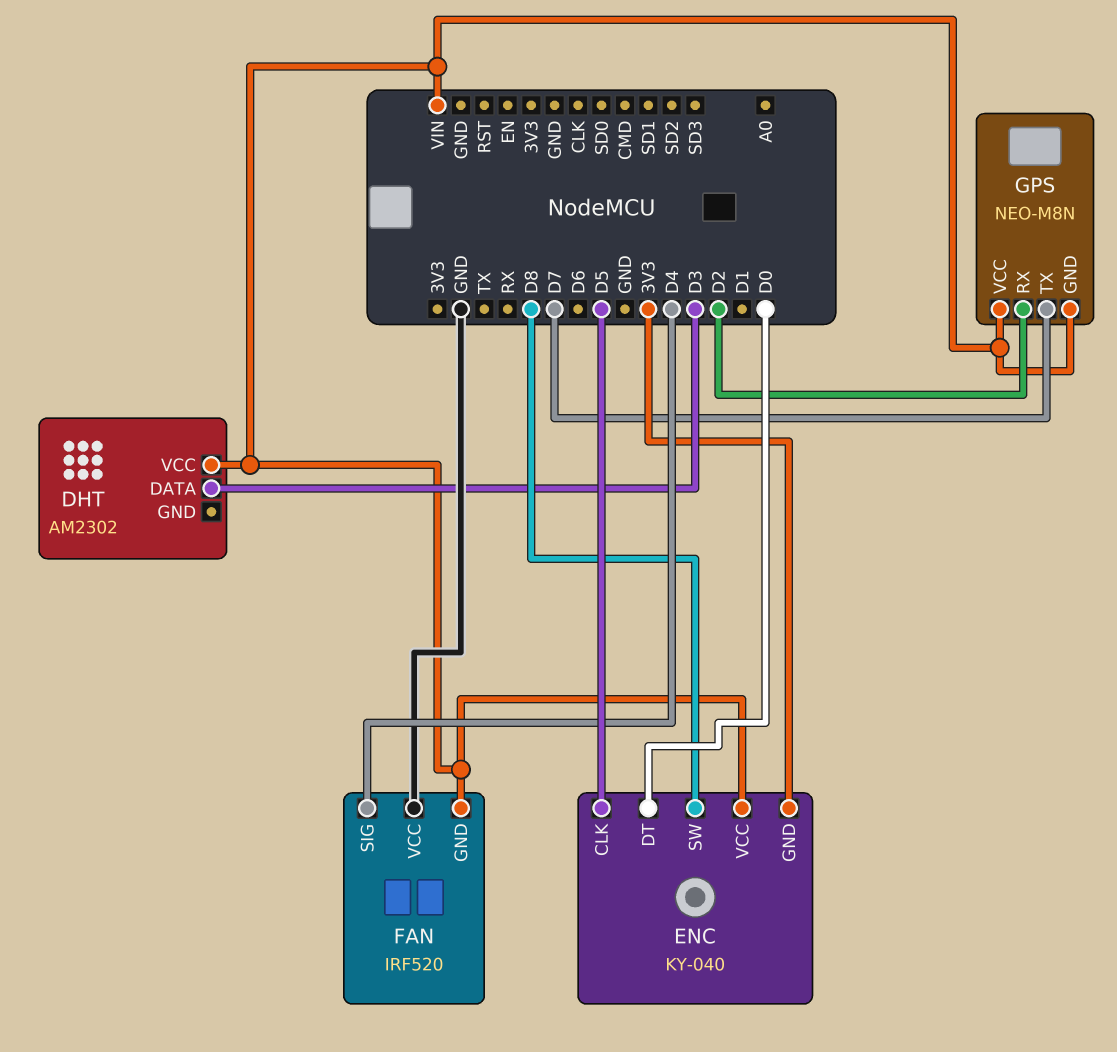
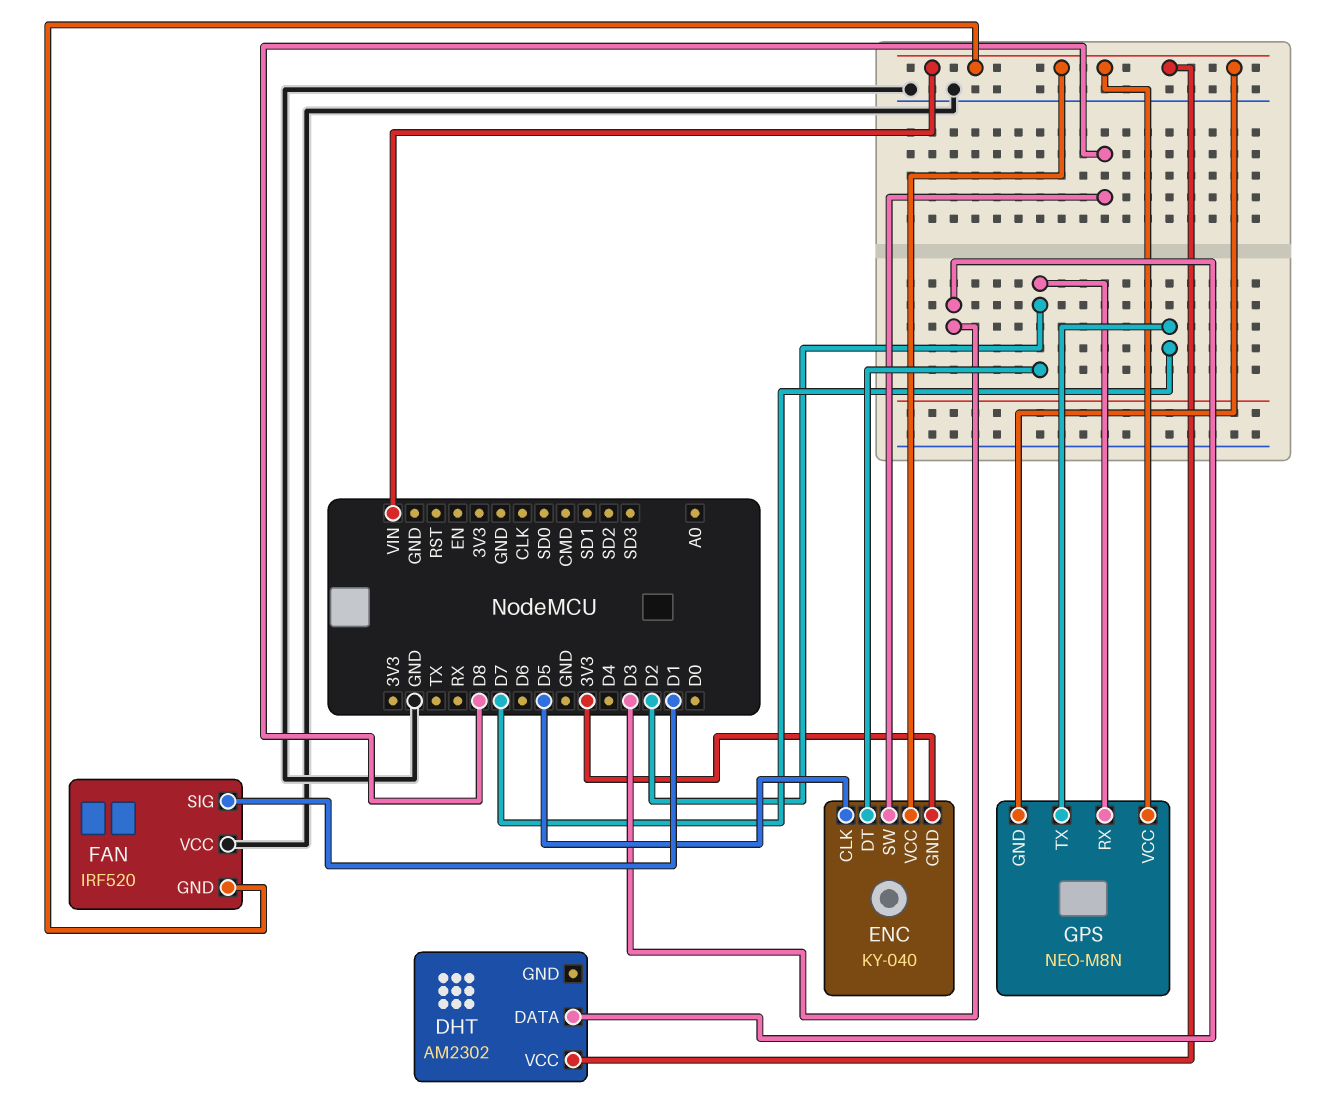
ENC pin DT: D0 -> D2
FAN pin SIG: D4 -> D1

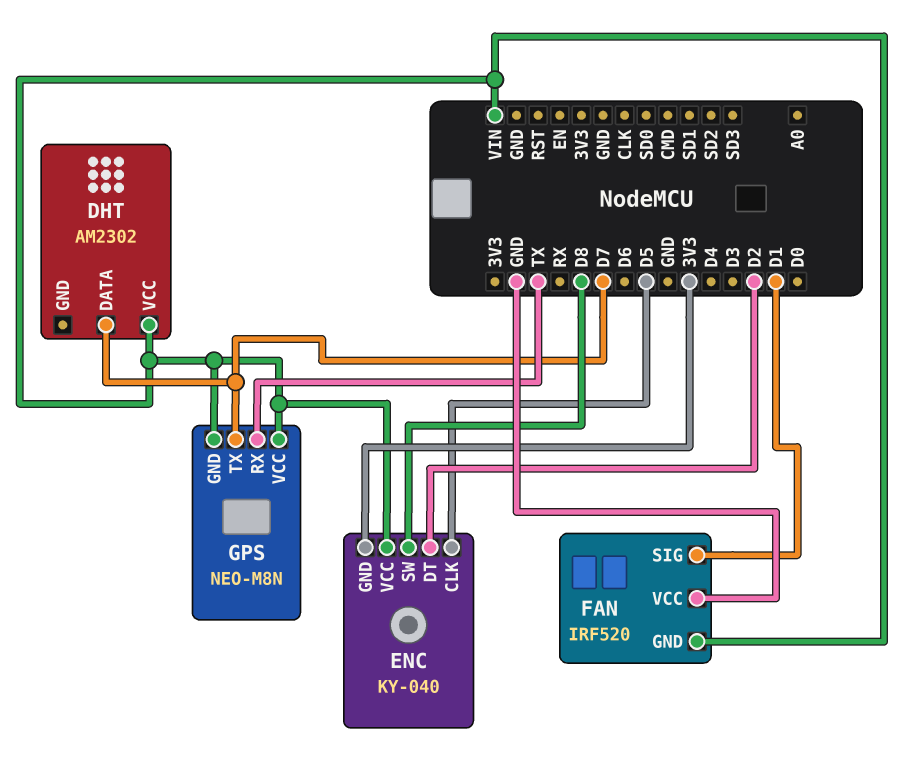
DHT pin DATA: D3 -> D7
GPS pin RX: D2 -> TX

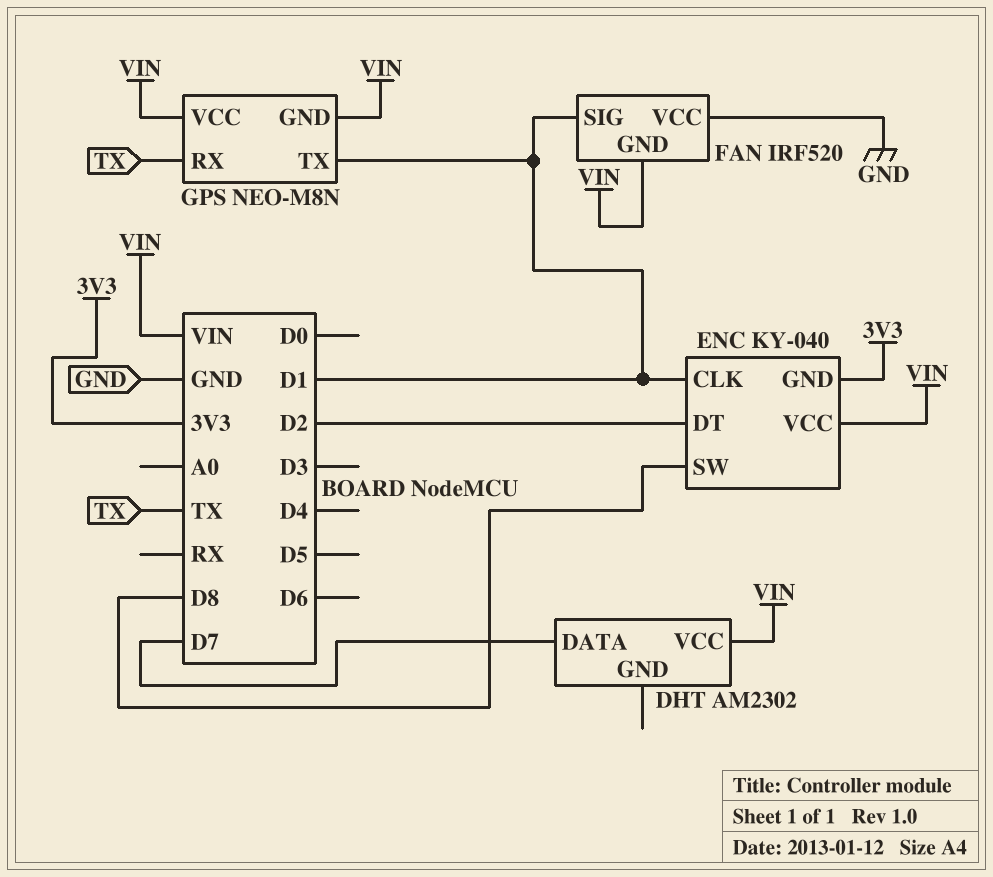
ENC pin CLK: D5 -> D1
GPS pin TX: D7 -> D1

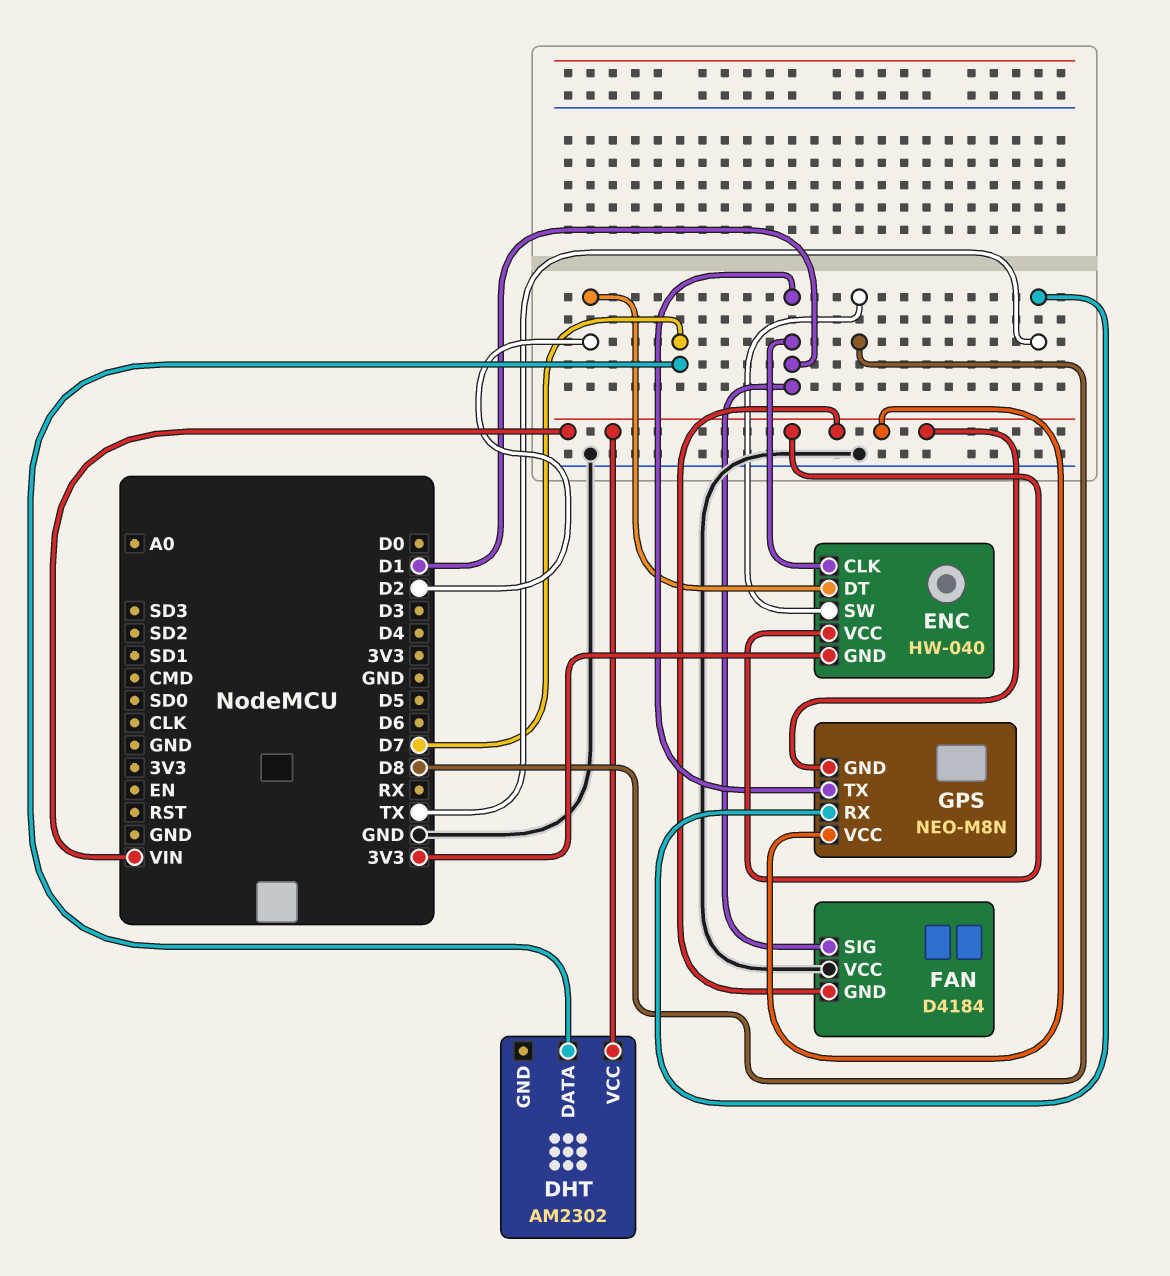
ENC: KY-040 -> HW-040
FAN: IRF520 -> D4184

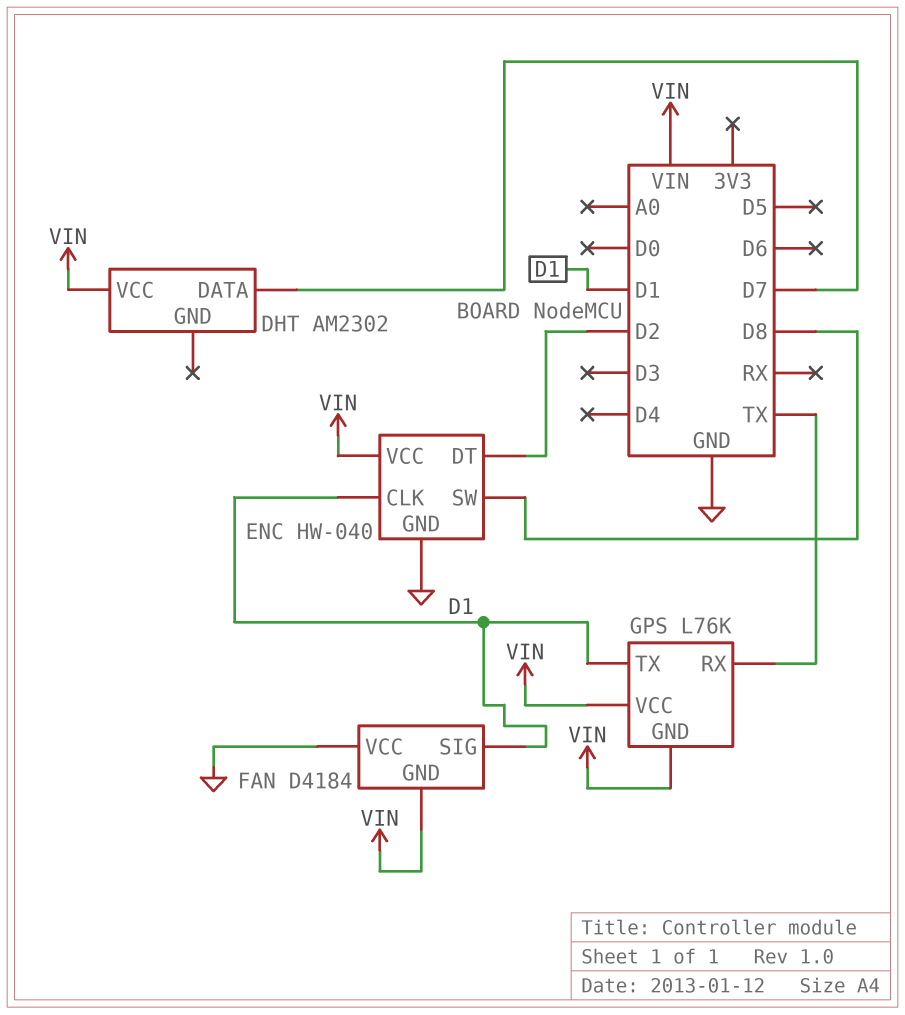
ENC pin GND: 3V3 -> GND
GPS: NEO-M8N -> L76K

